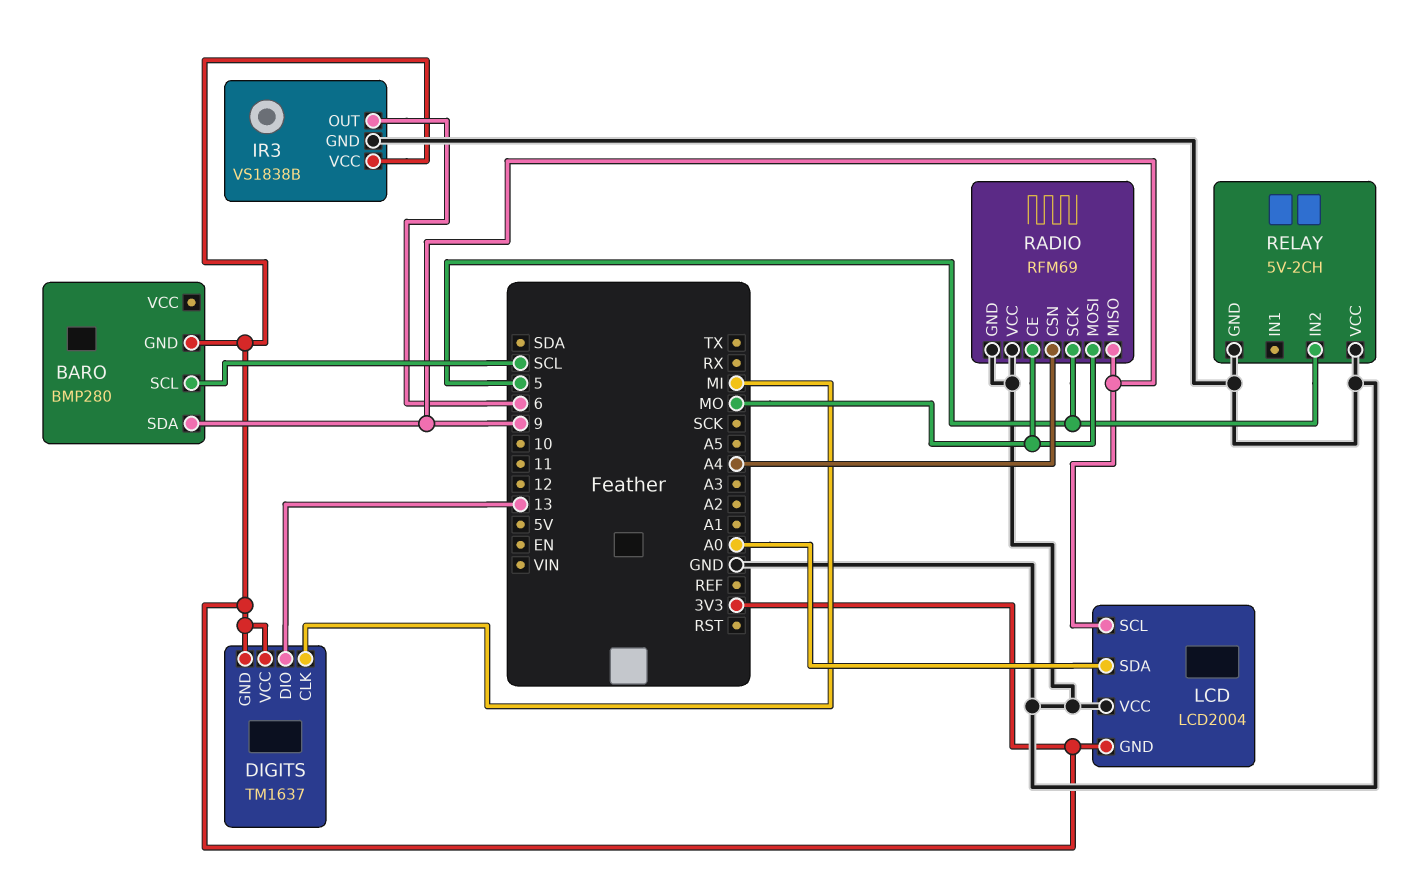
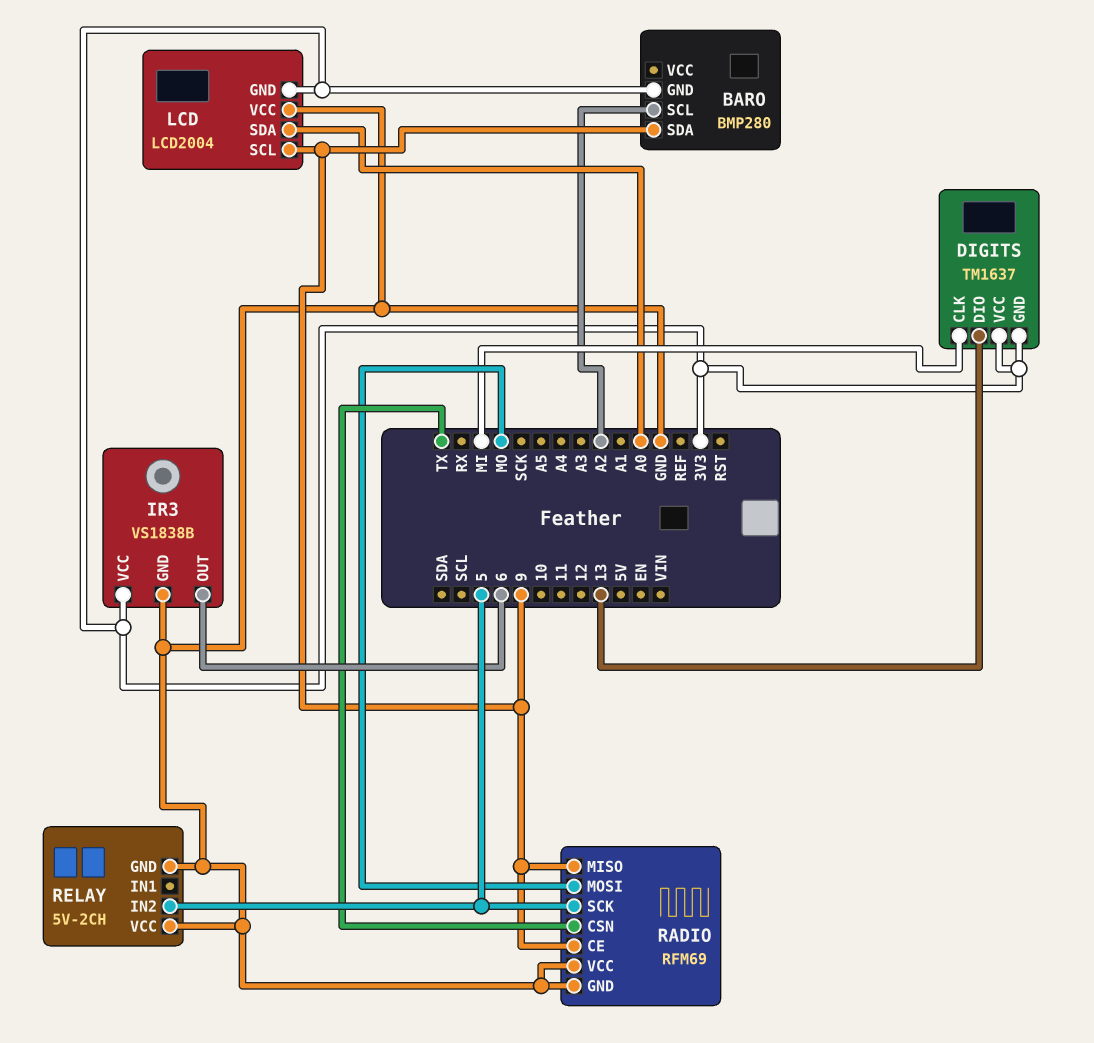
BARO pin SCL: SCL -> A2
RADIO pin CE: MO -> 9
RADIO pin CSN: A4 -> TX

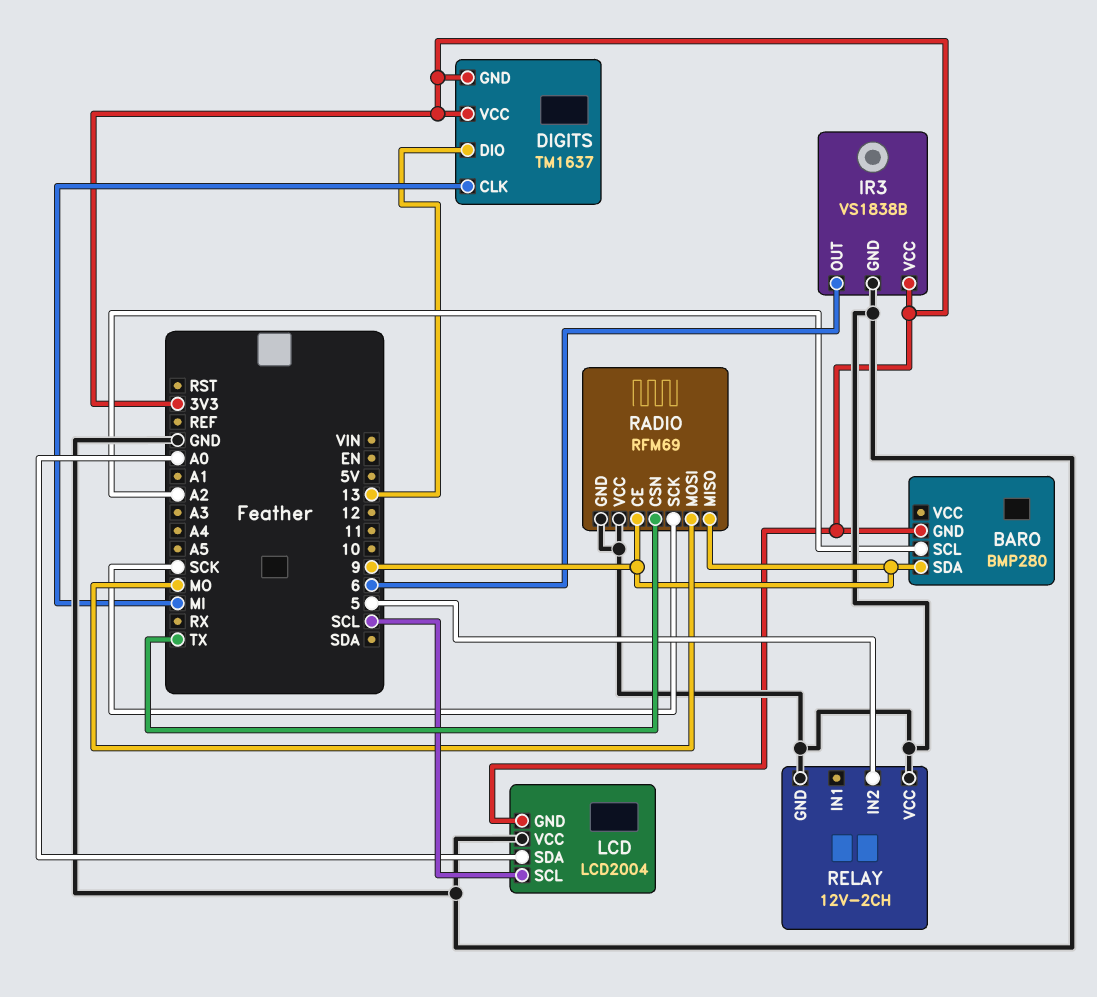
LCD pin SCL: 9 -> SCL
RADIO pin SCK: 5 -> SCK
RELAY: 5V-2CH -> 12V-2CH

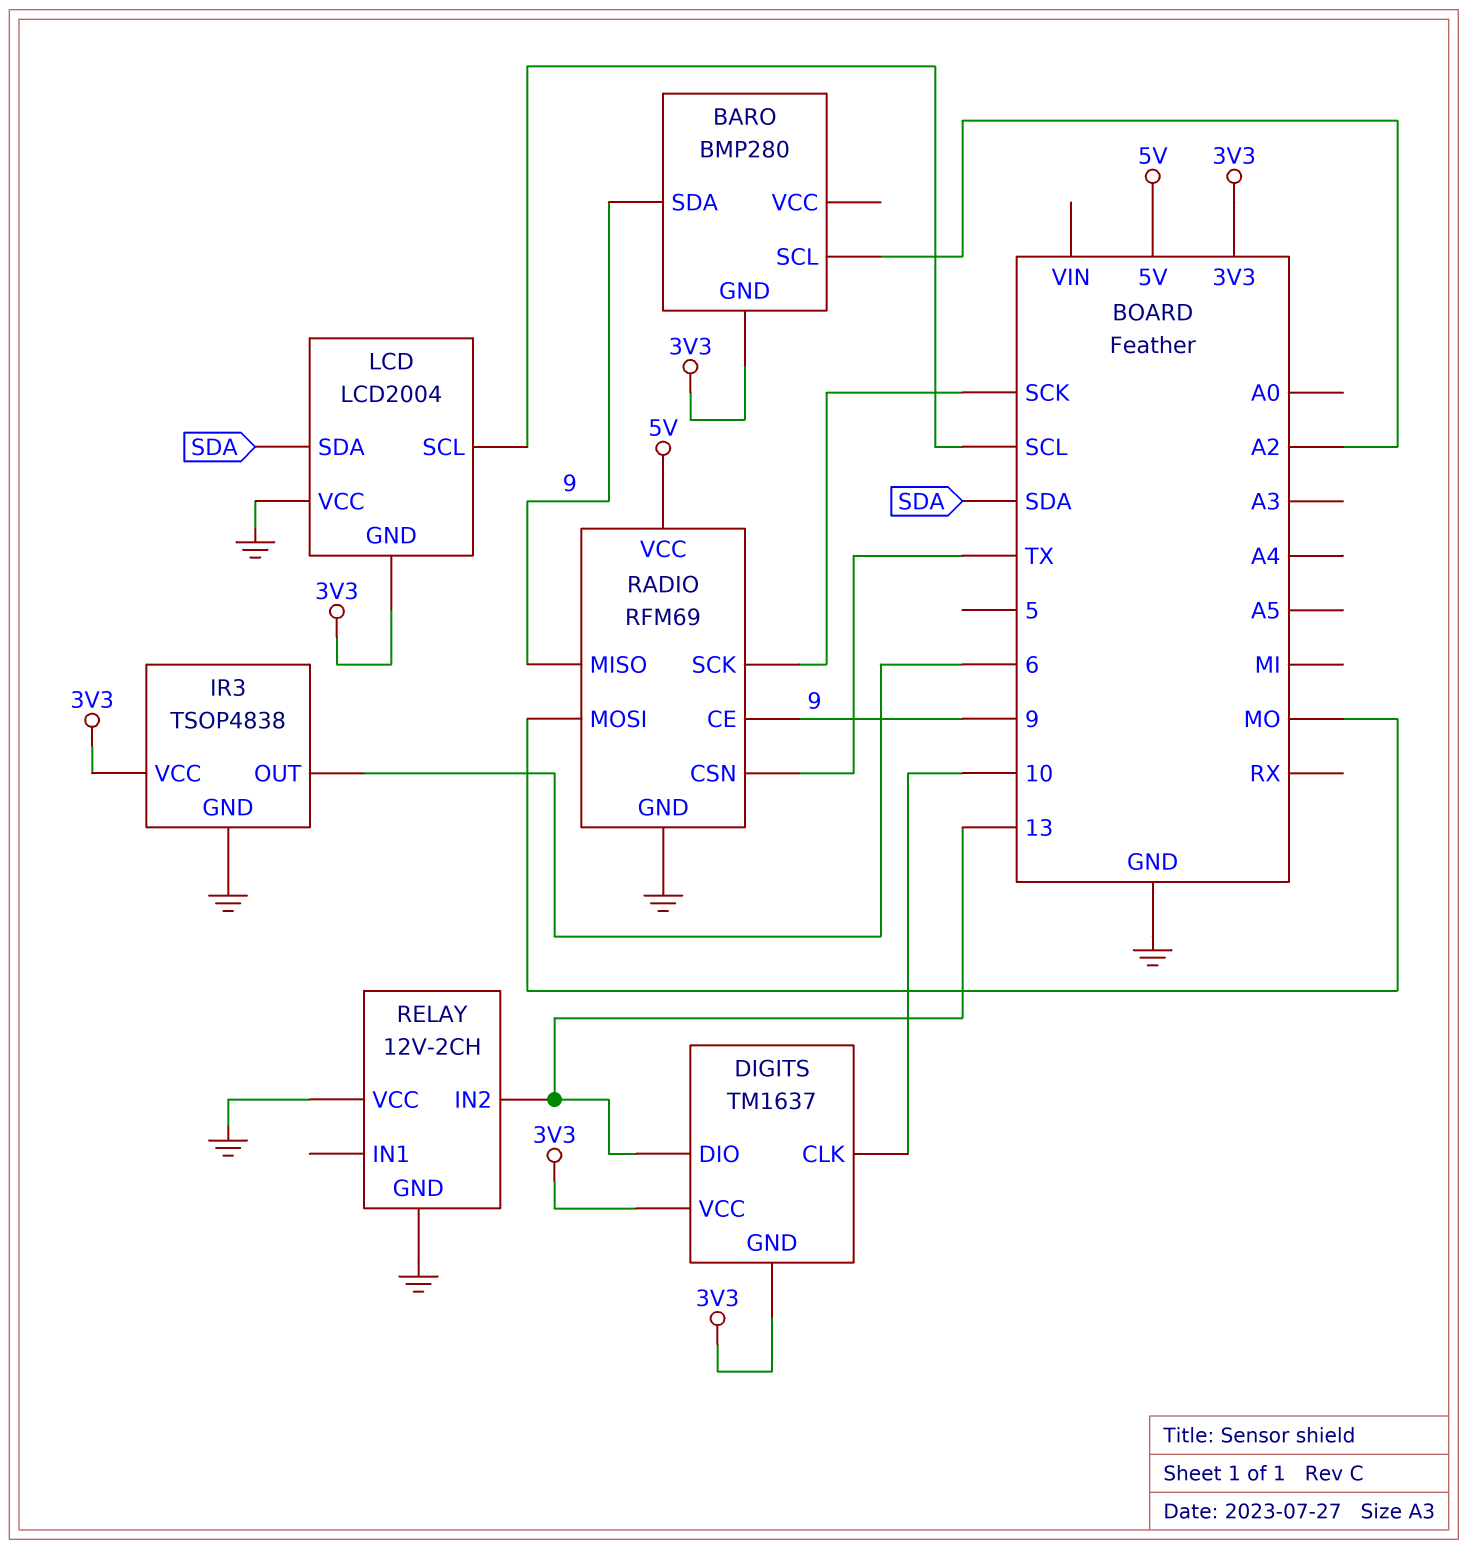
DIGITS pin CLK: MI -> 10
IR3: VS1838B -> TSOP4838
LCD pin SDA: A0 -> SDA
RADIO pin VCC: GND -> 5V
RELAY pin IN2: 5 -> 13

